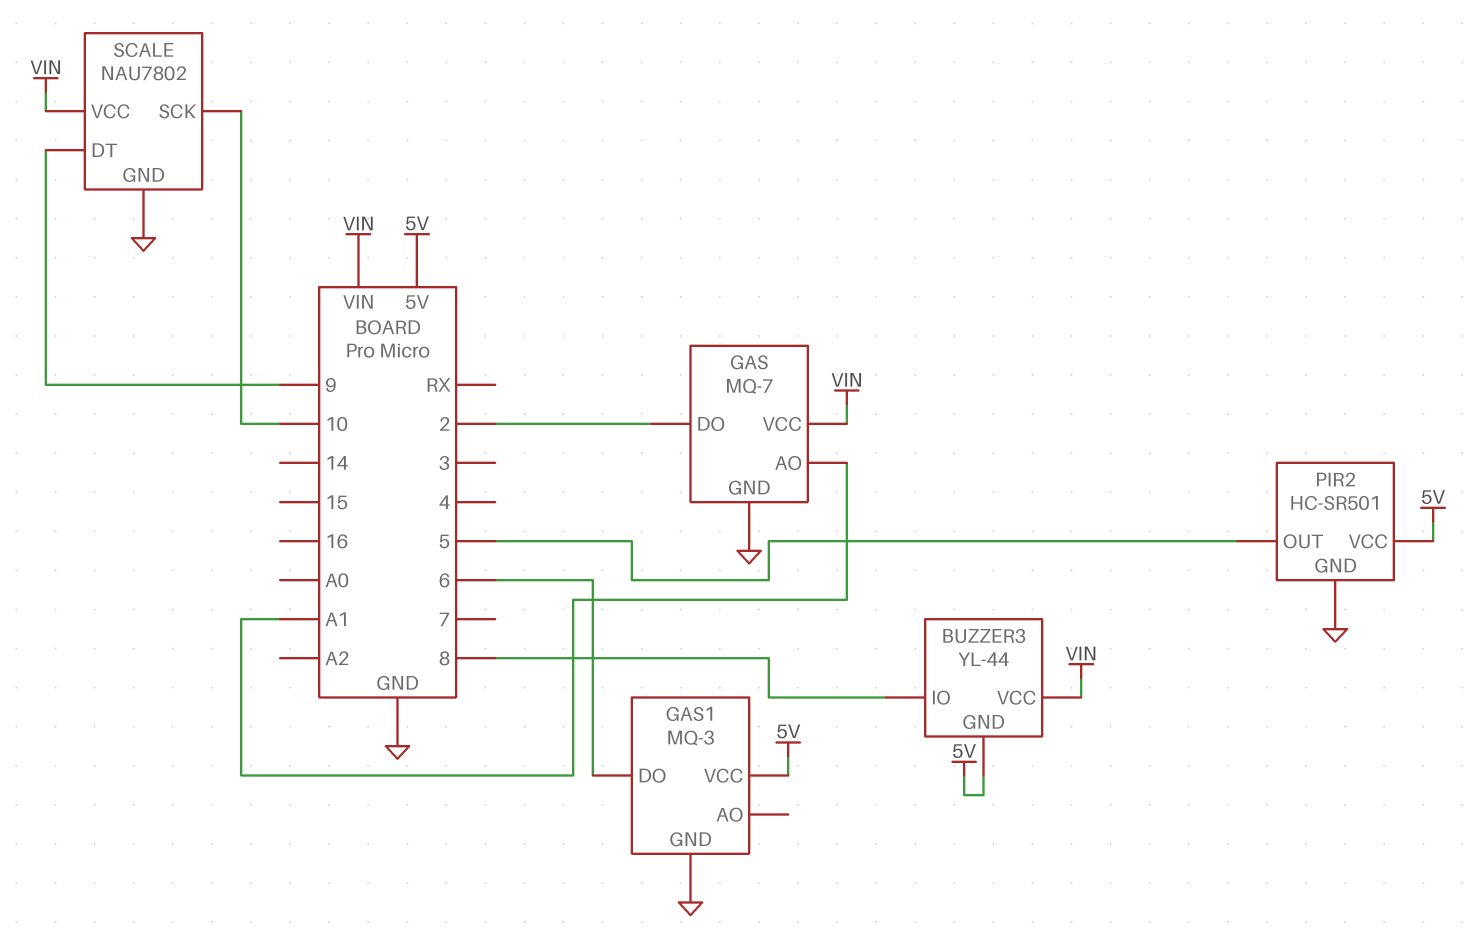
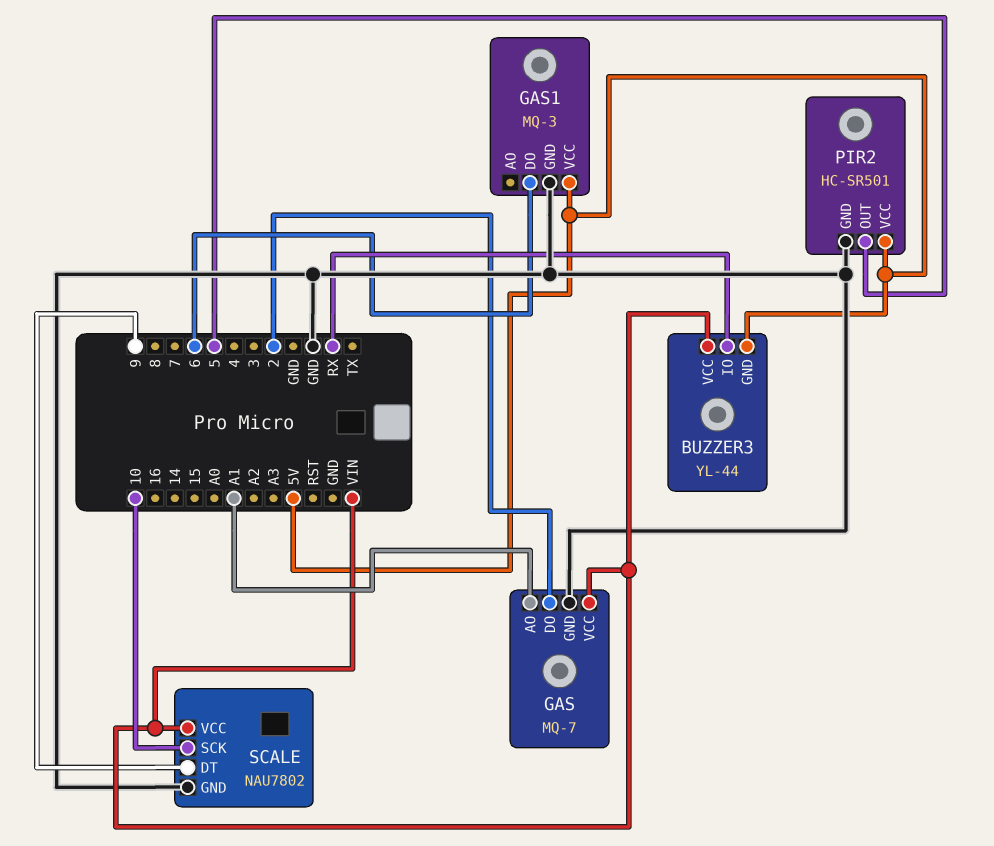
BUZZER3 pin IO: 8 -> RX

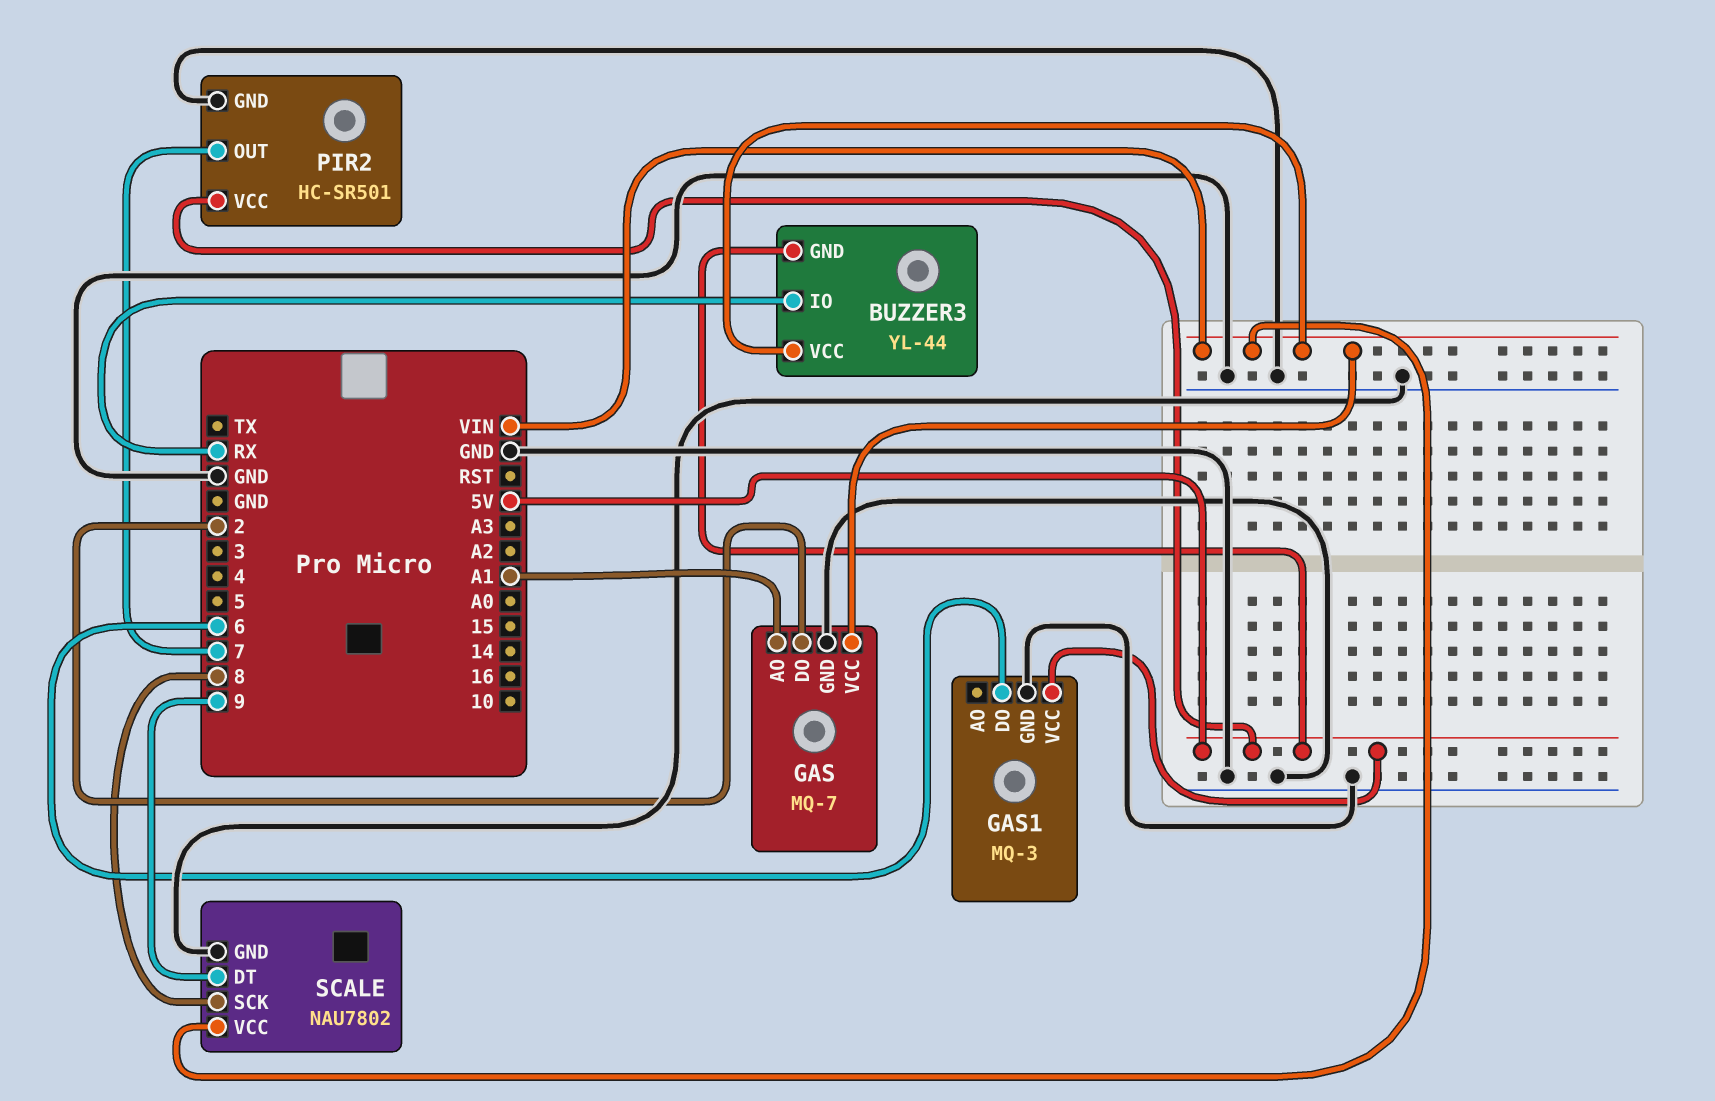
PIR2 pin OUT: 5 -> 7
SCALE pin SCK: 10 -> 8

